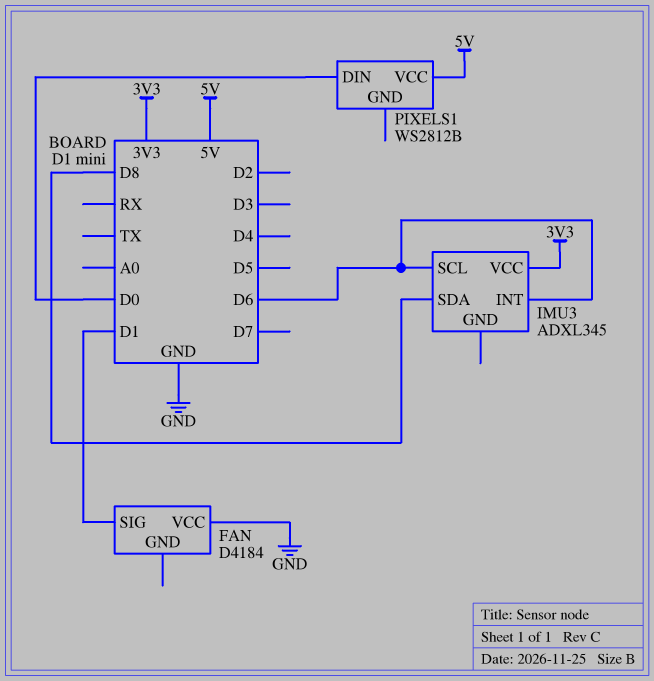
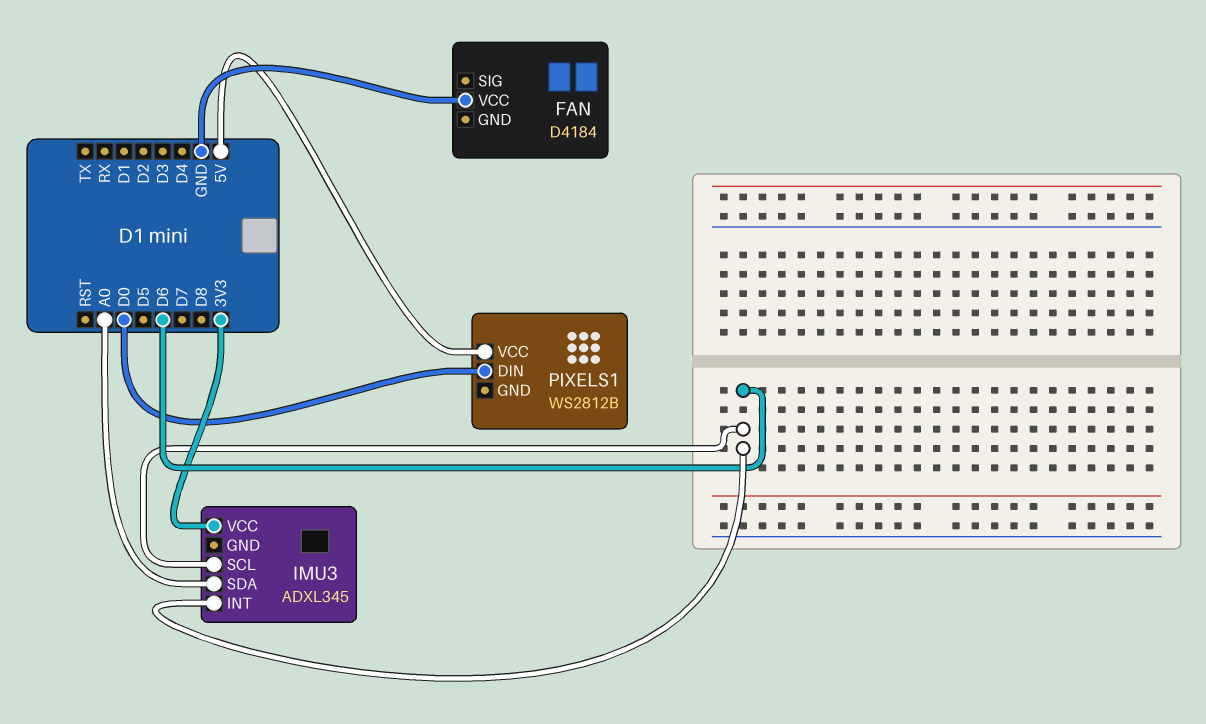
FAN pin SIG: D1 -> none
IMU3 pin SDA: D8 -> A0

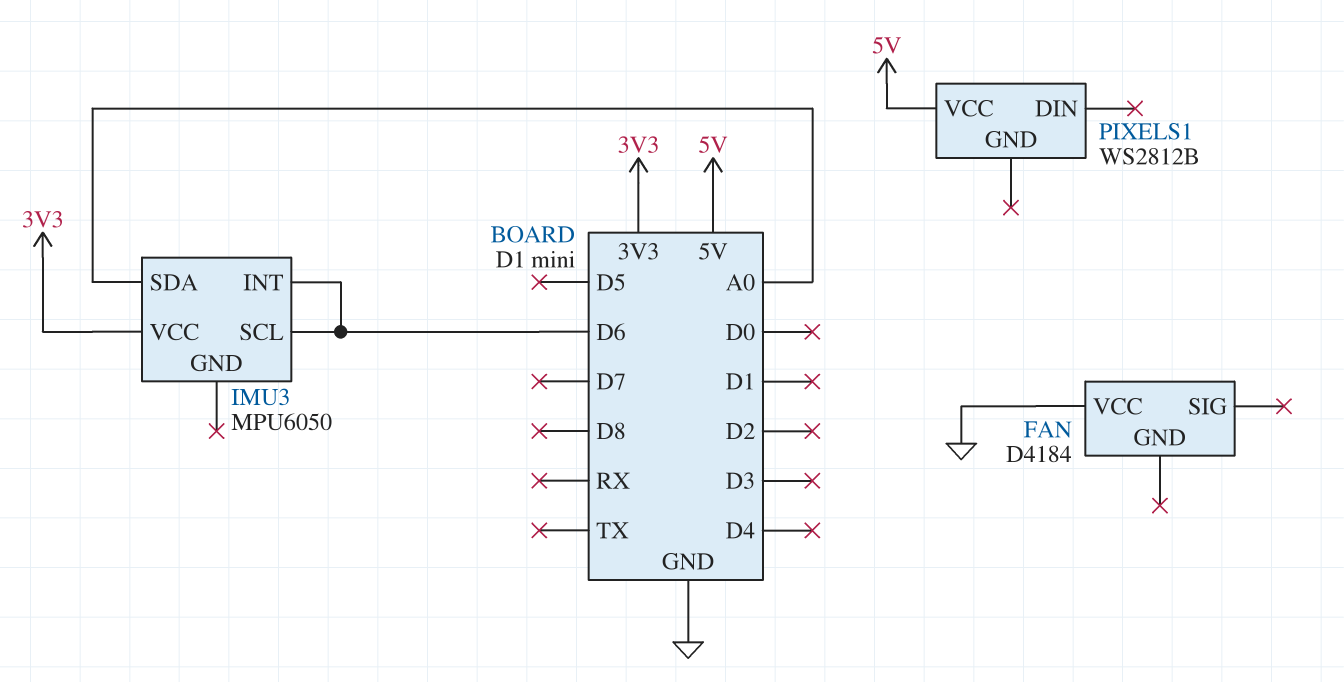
IMU3: ADXL345 -> MPU6050
PIXELS1 pin DIN: D0 -> none

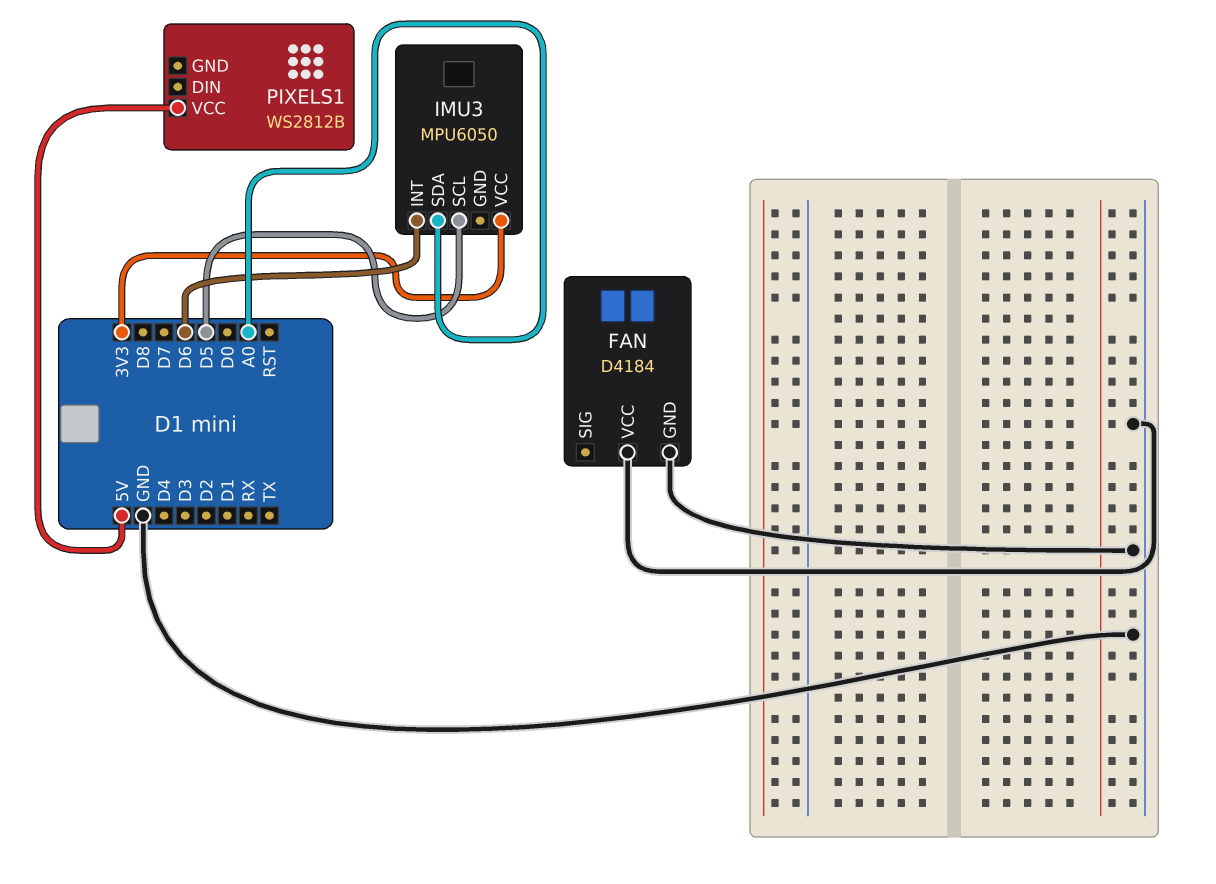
FAN pin GND: none -> GND
IMU3 pin SCL: D6 -> D5

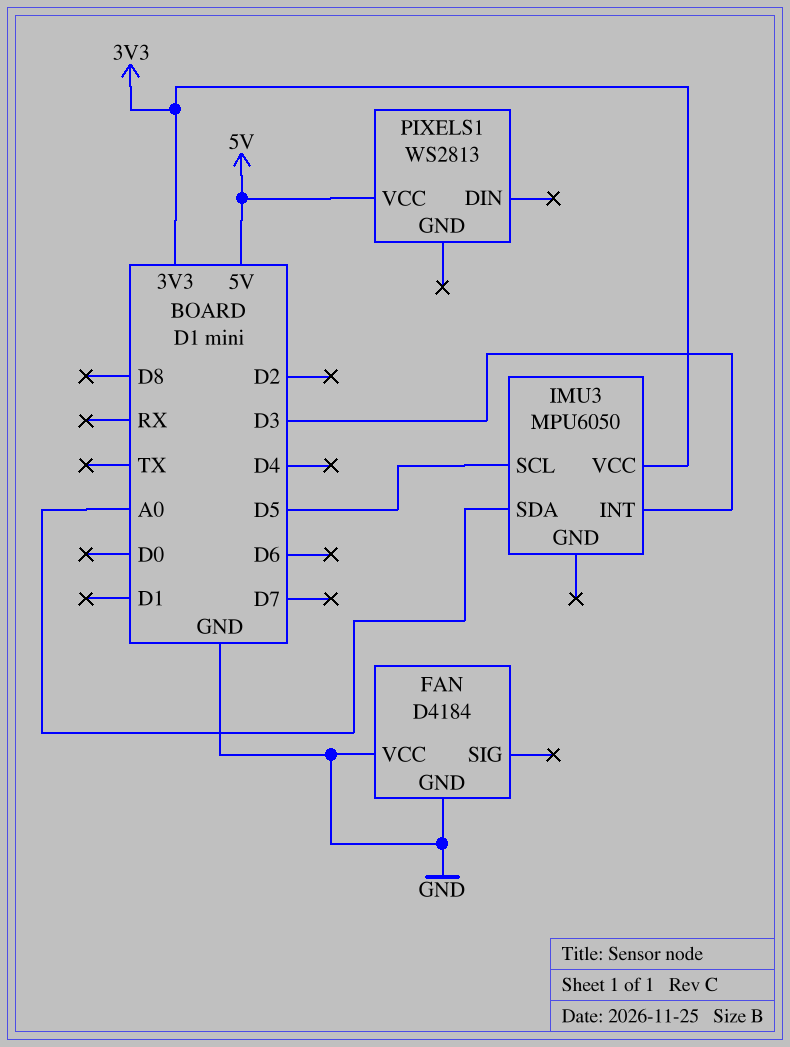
IMU3 pin INT: D6 -> D3
PIXELS1: WS2812B -> WS2813

